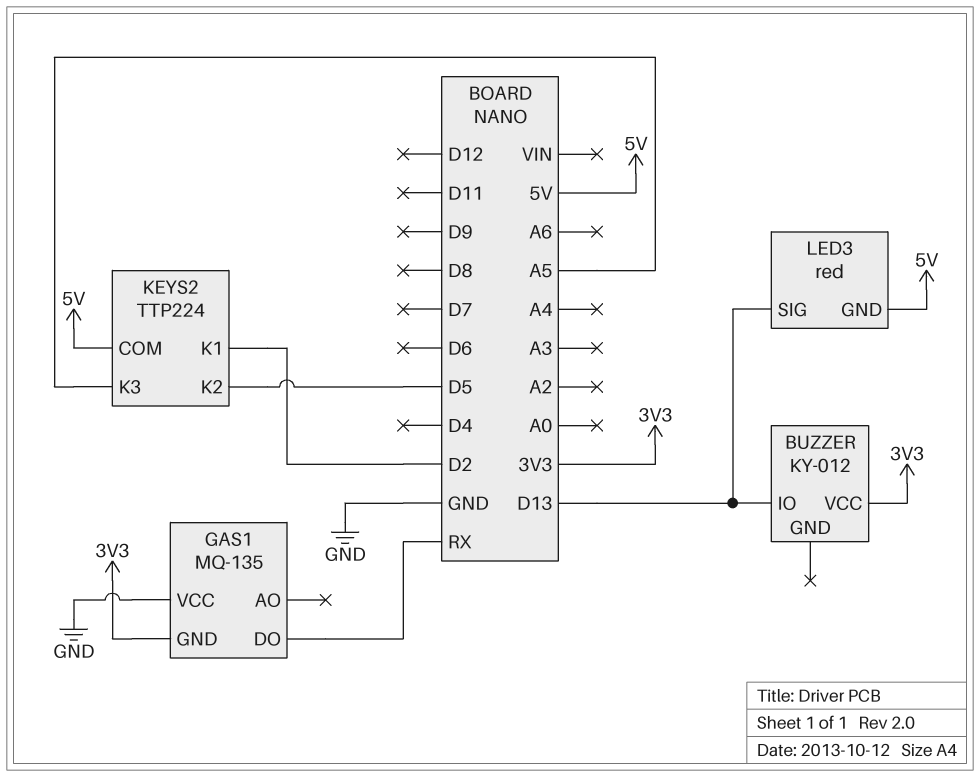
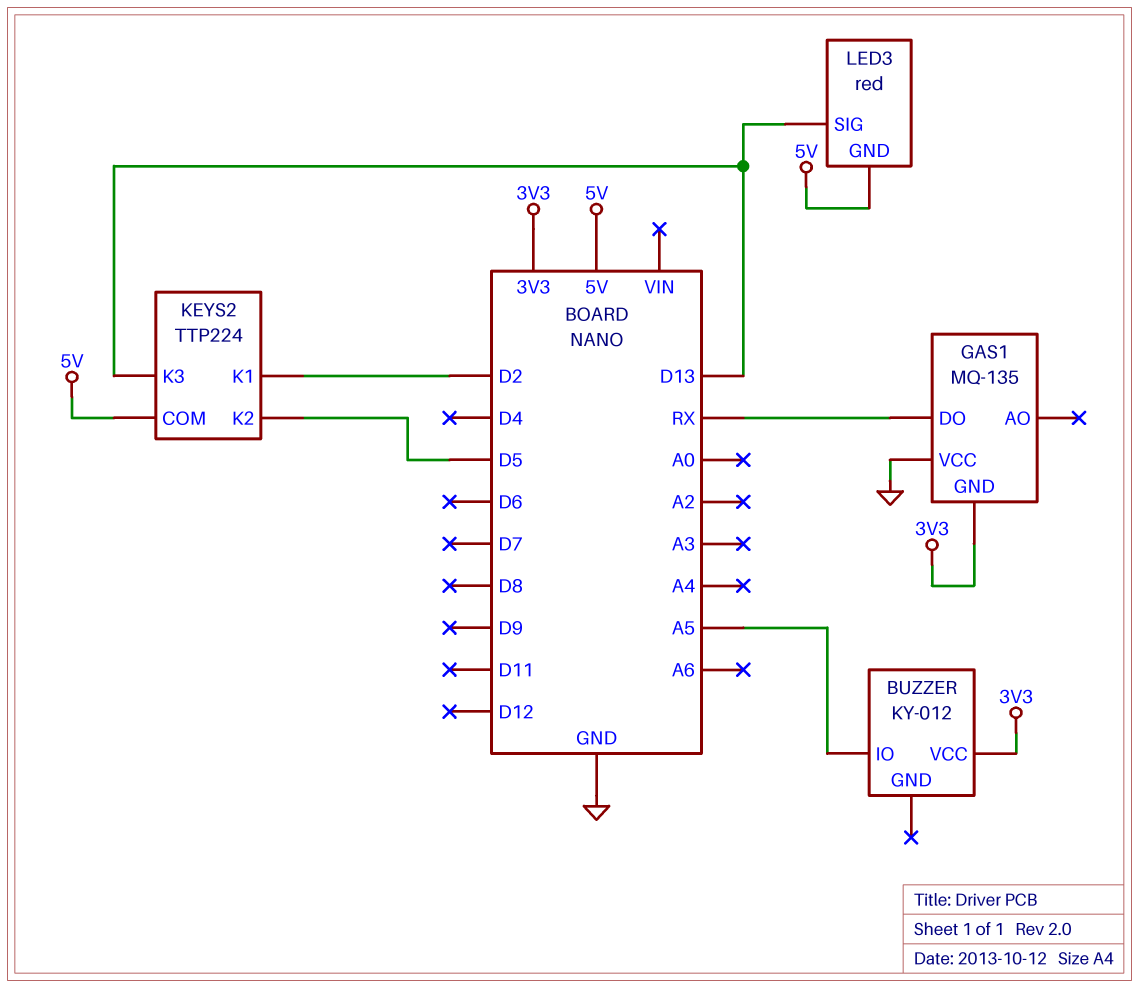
BUZZER pin IO: D13 -> A5
KEYS2 pin K3: A5 -> D13

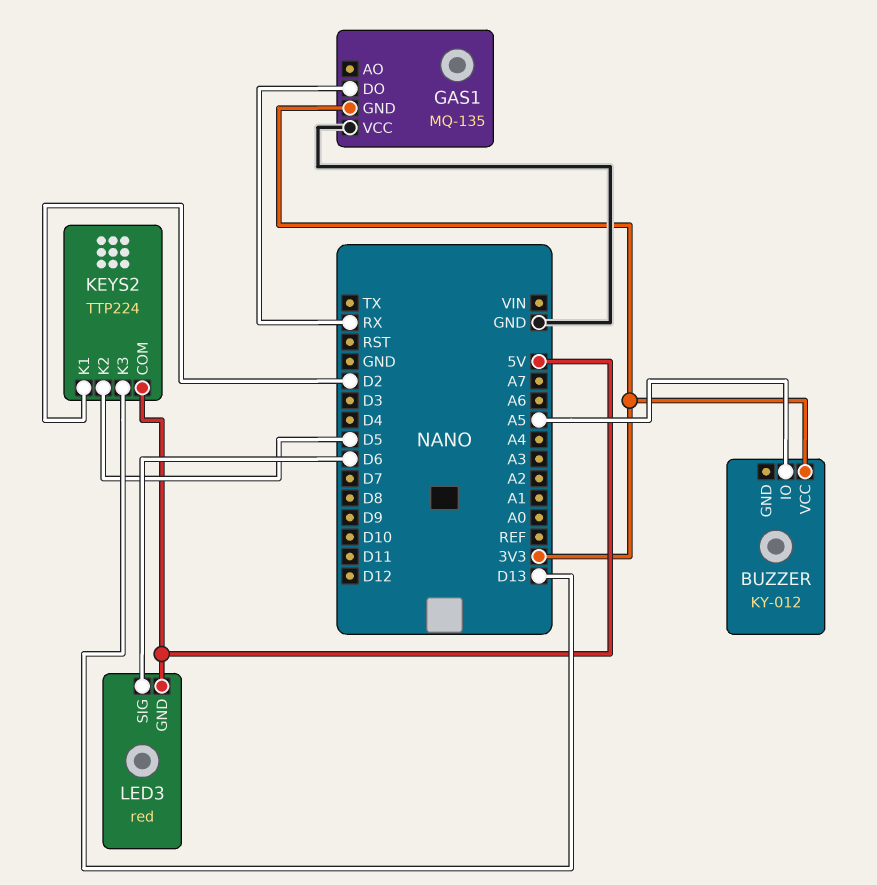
LED3 pin SIG: D13 -> D6

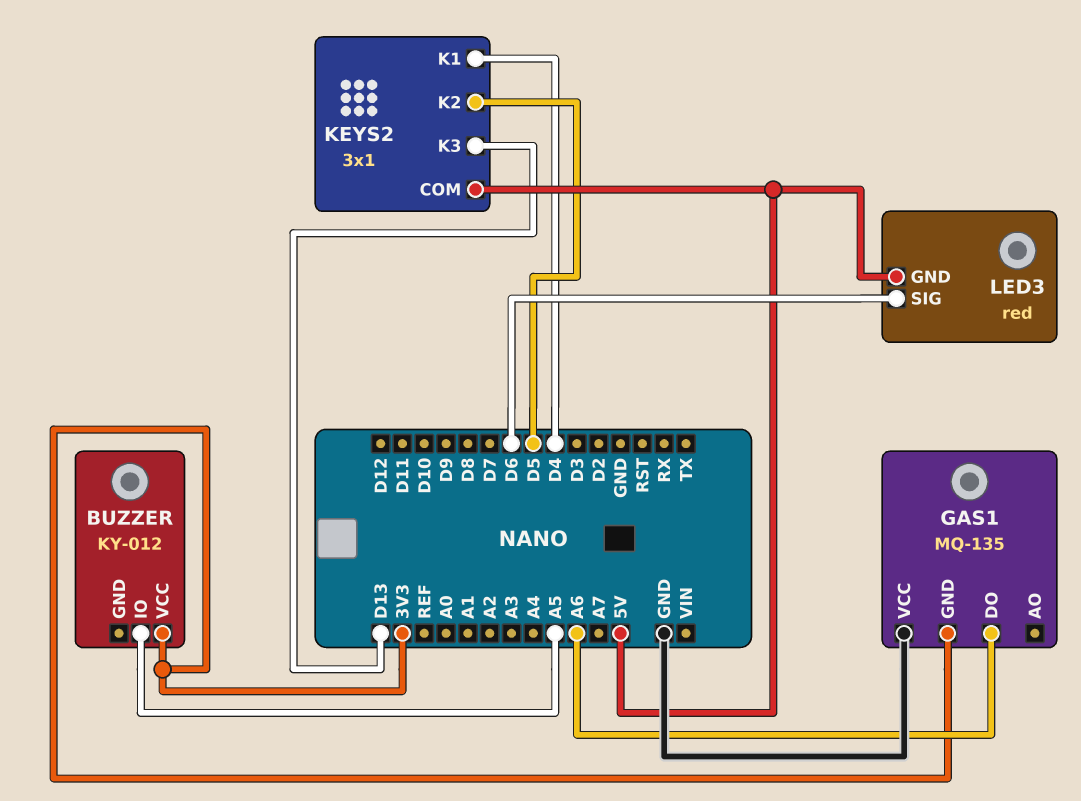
GAS1 pin DO: RX -> A6
KEYS2: TTP224 -> 3x1
KEYS2 pin K1: D2 -> D4

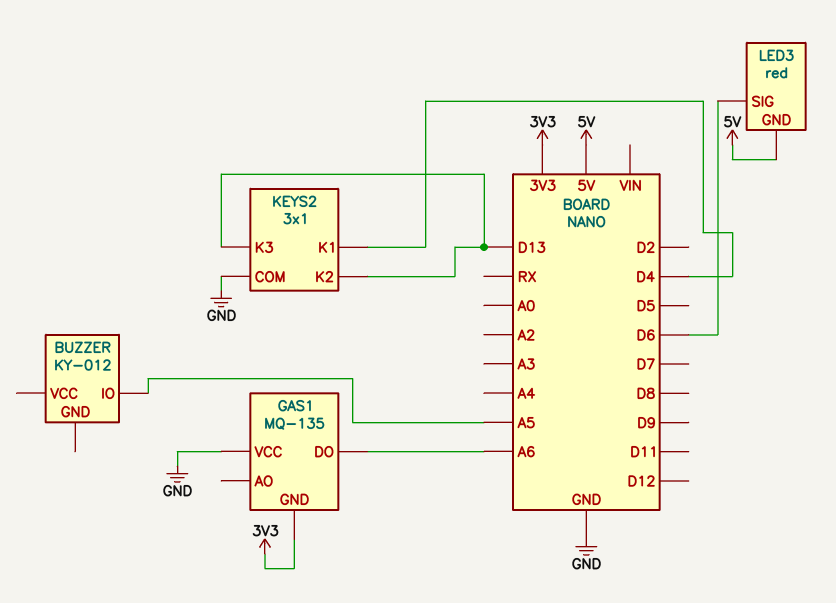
BUZZER pin VCC: 3V3 -> none
KEYS2 pin COM: 5V -> GND
KEYS2 pin K2: D5 -> D13

